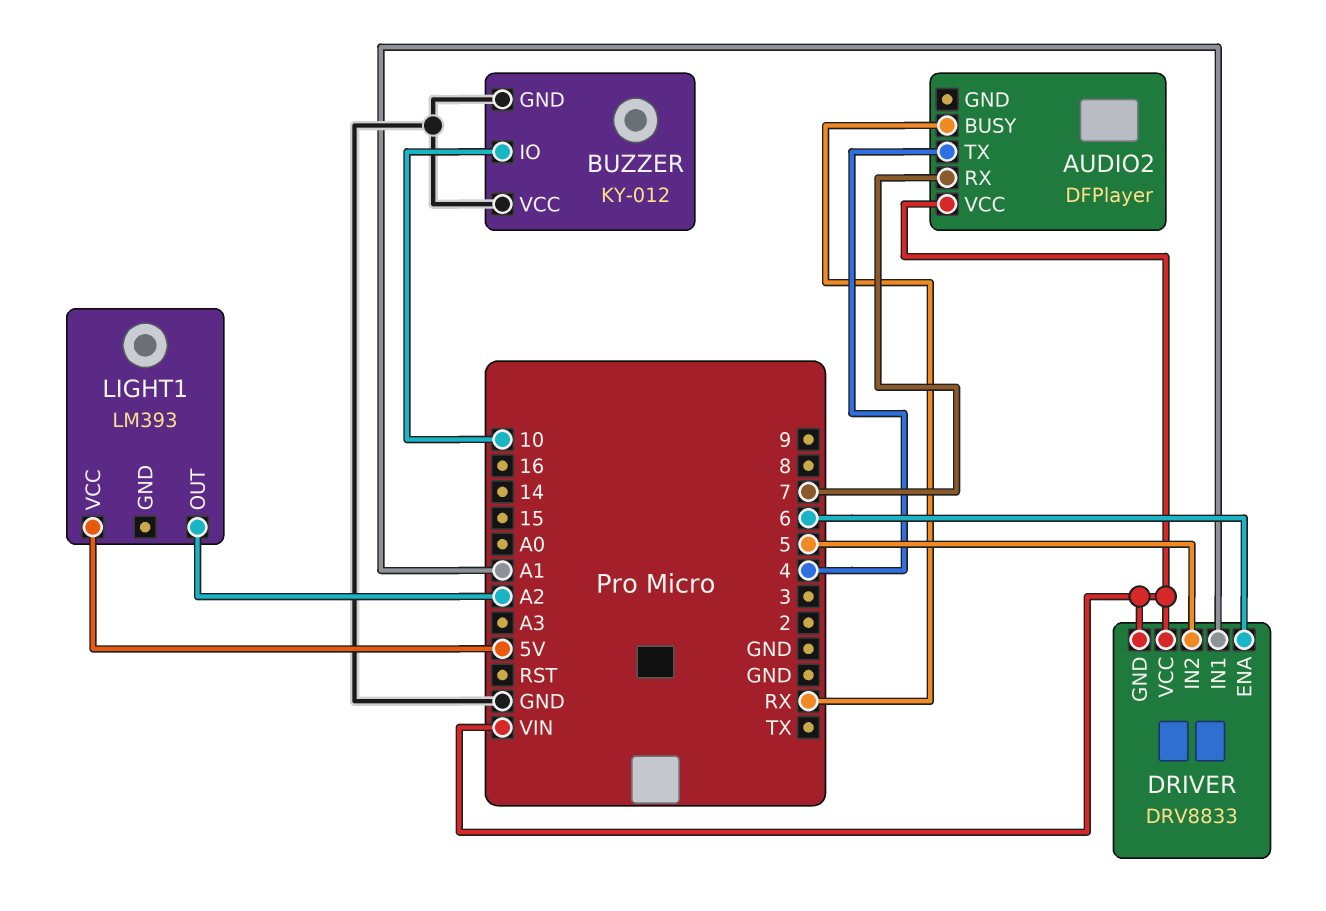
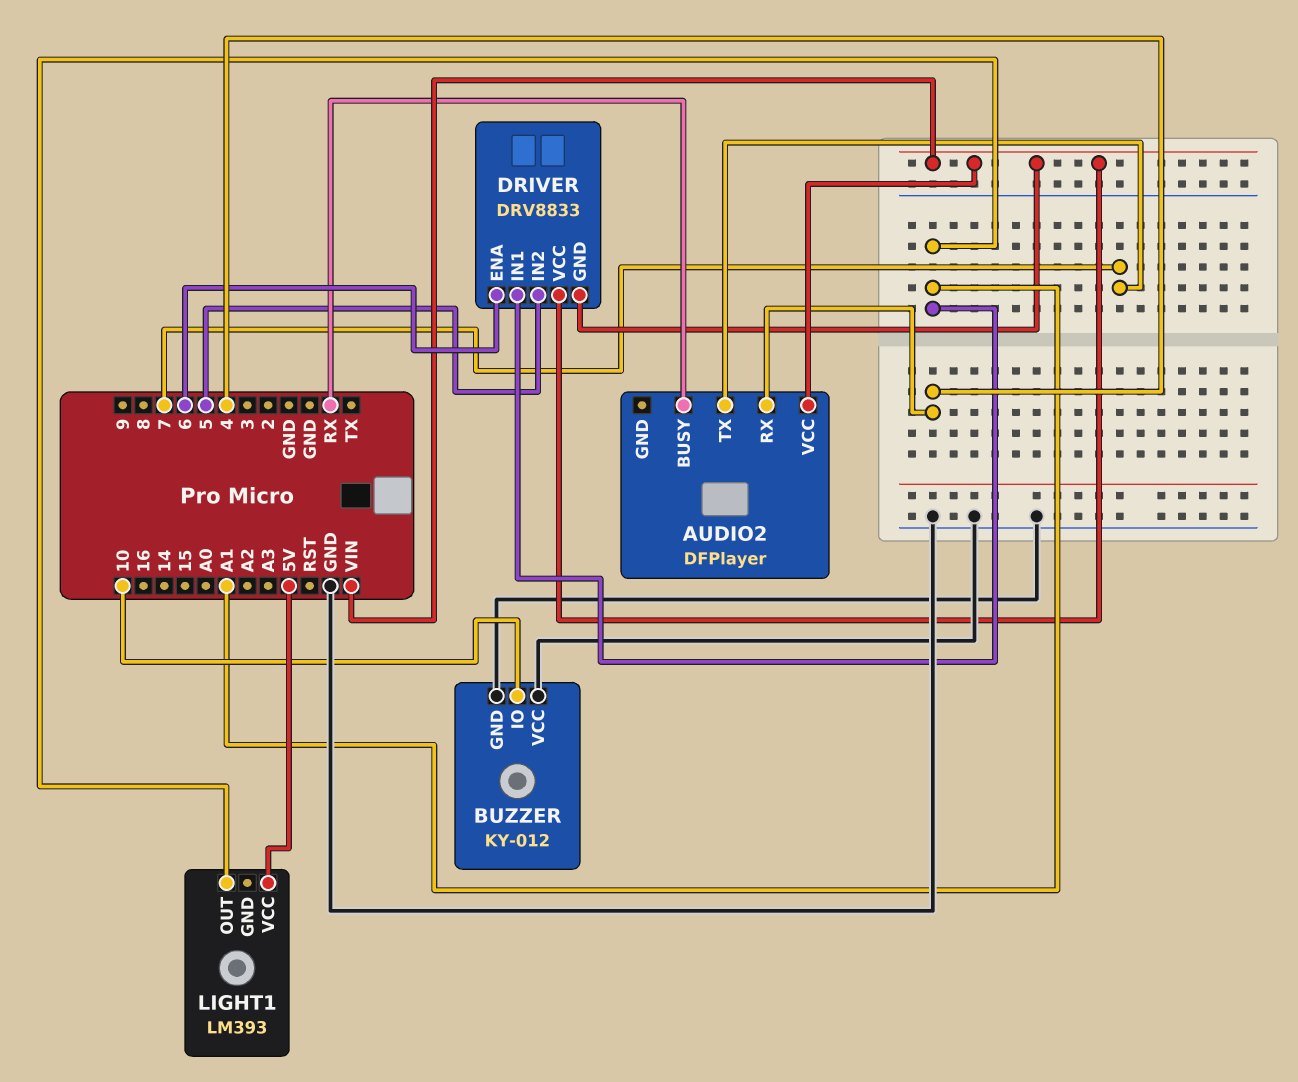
AUDIO2 pin RX: 7 -> 4
AUDIO2 pin TX: 4 -> 7
LIGHT1 pin OUT: A2 -> A1

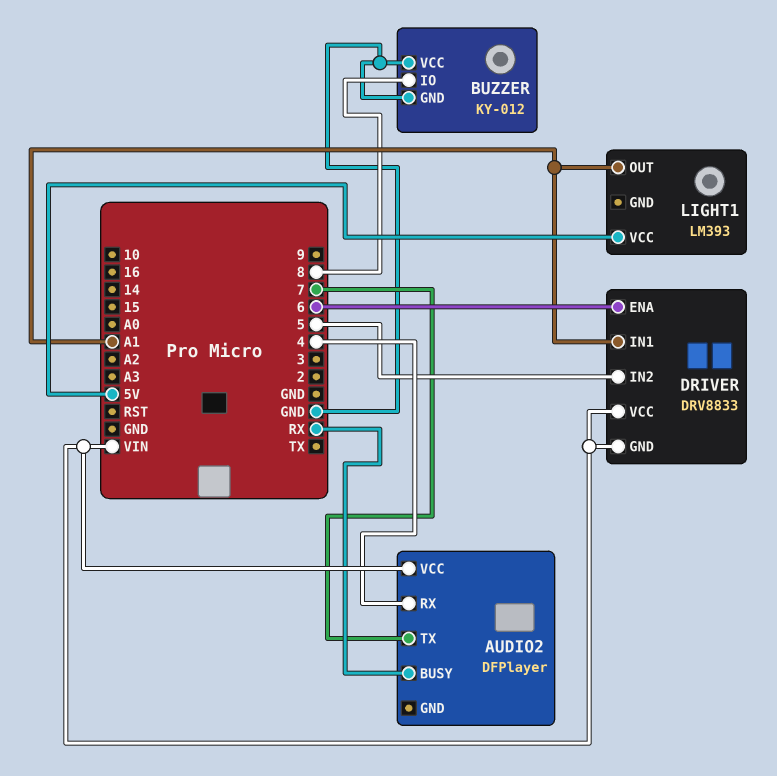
BUZZER pin IO: 10 -> 8

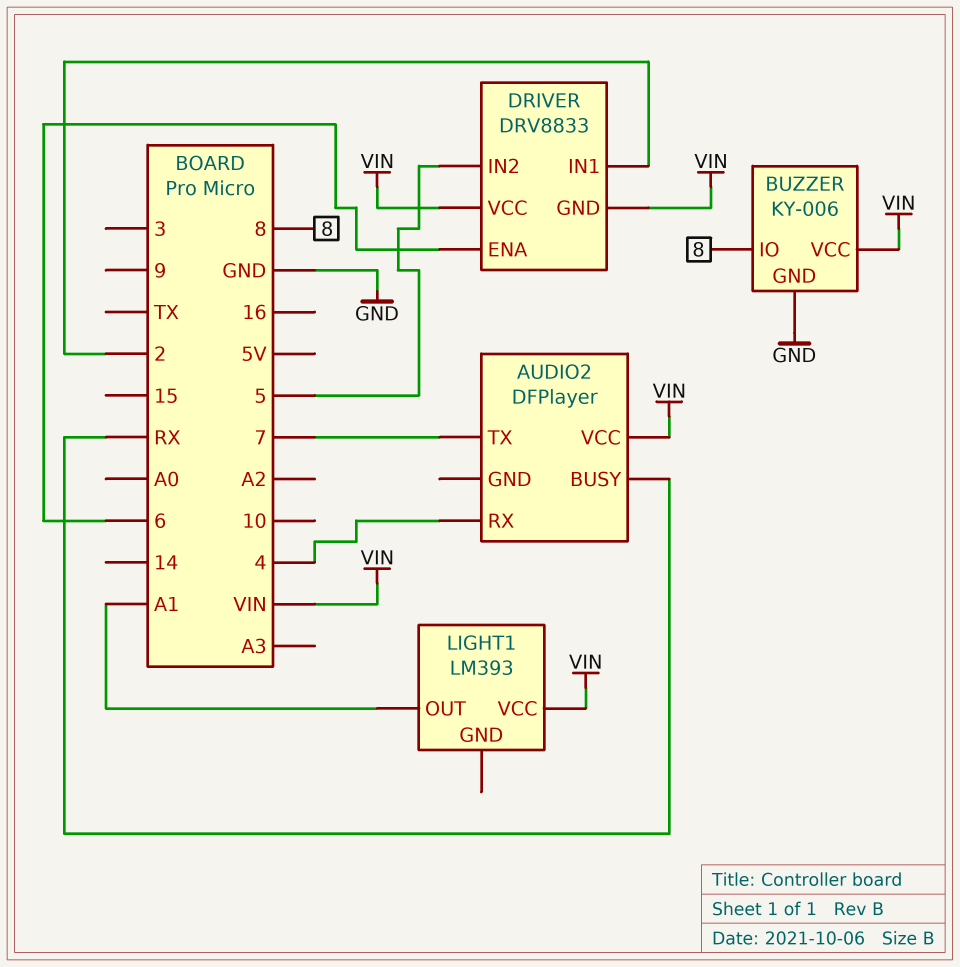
BUZZER: KY-012 -> KY-006
BUZZER pin VCC: GND -> VIN
DRIVER pin IN1: A1 -> 2
LIGHT1 pin VCC: 5V -> VIN

